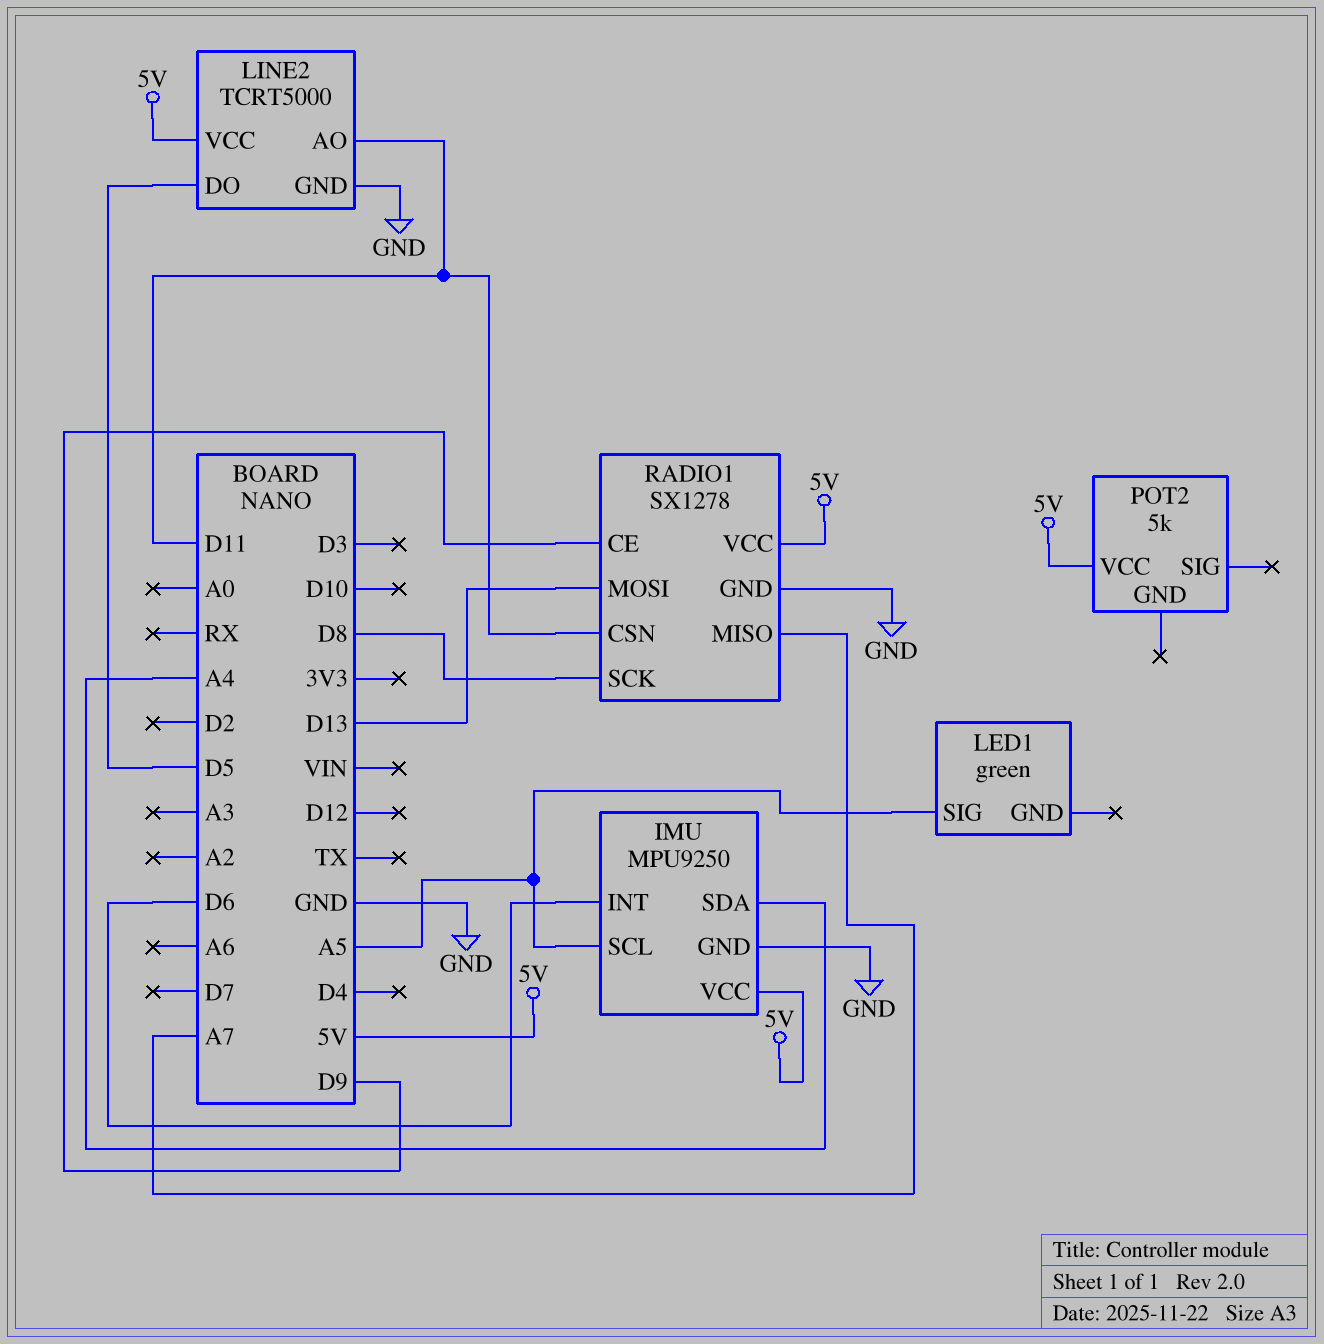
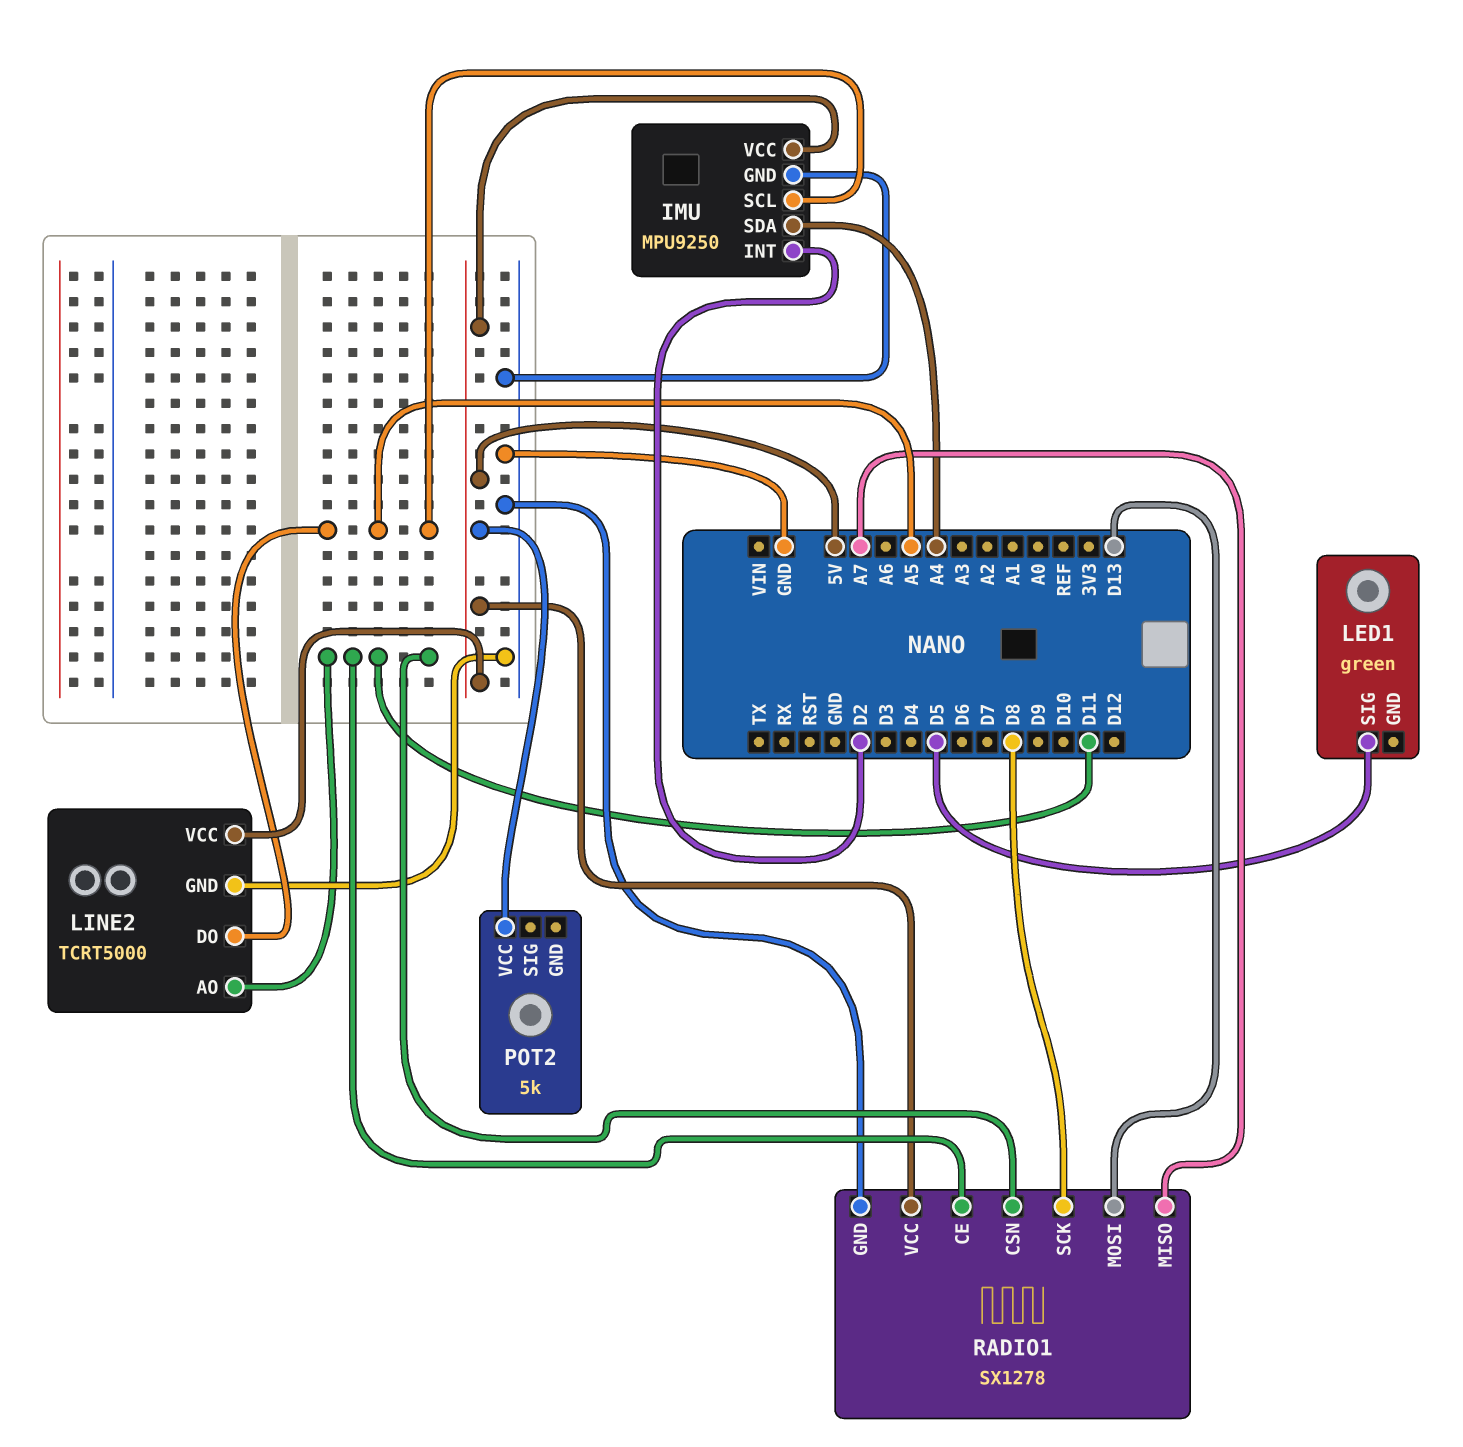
IMU pin INT: D6 -> D2
LED1 pin SIG: A5 -> D5
LINE2 pin DO: D5 -> A5
RADIO1 pin CE: D9 -> D11

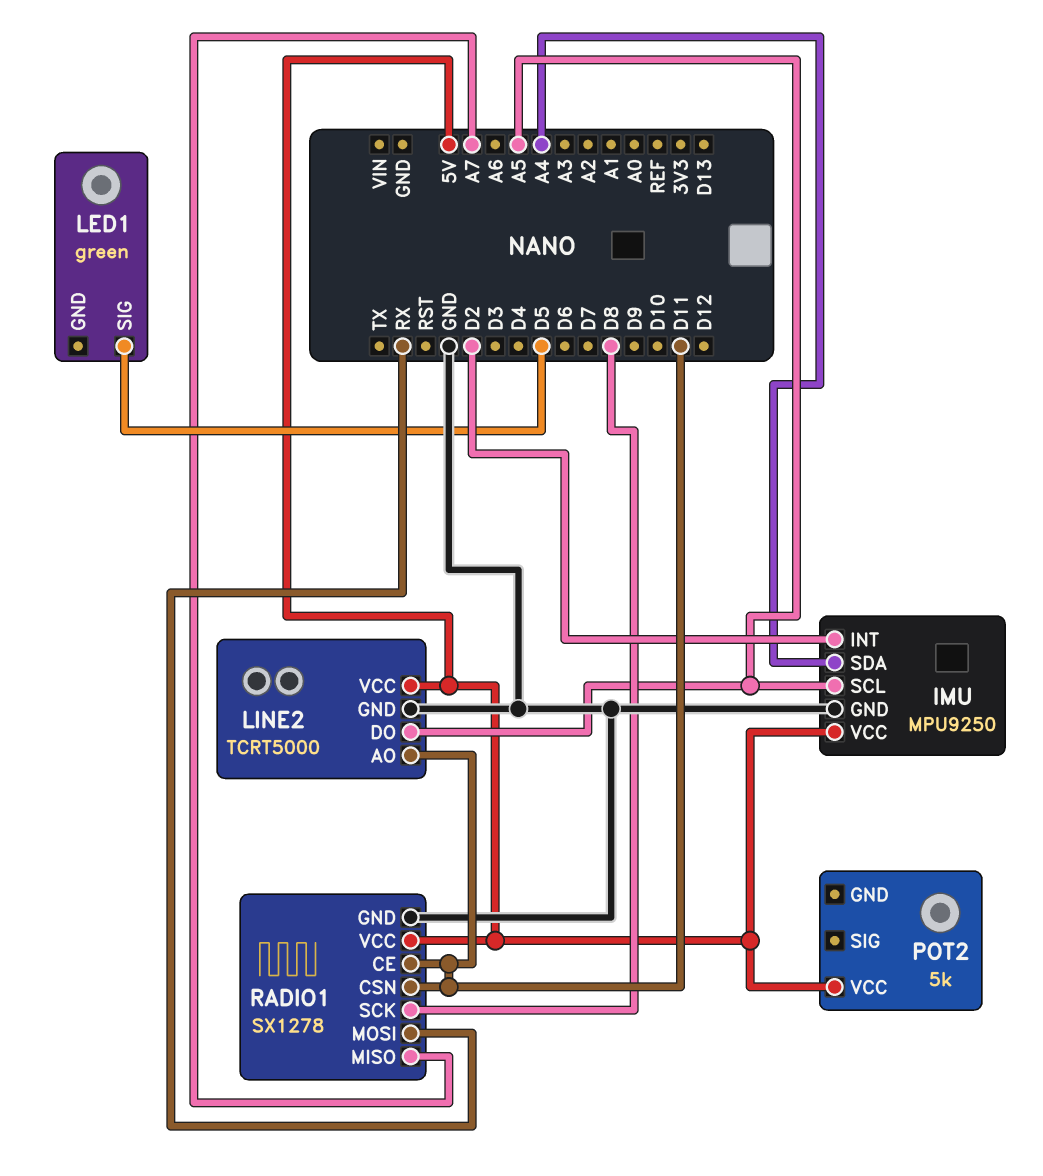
RADIO1 pin MOSI: D13 -> RX

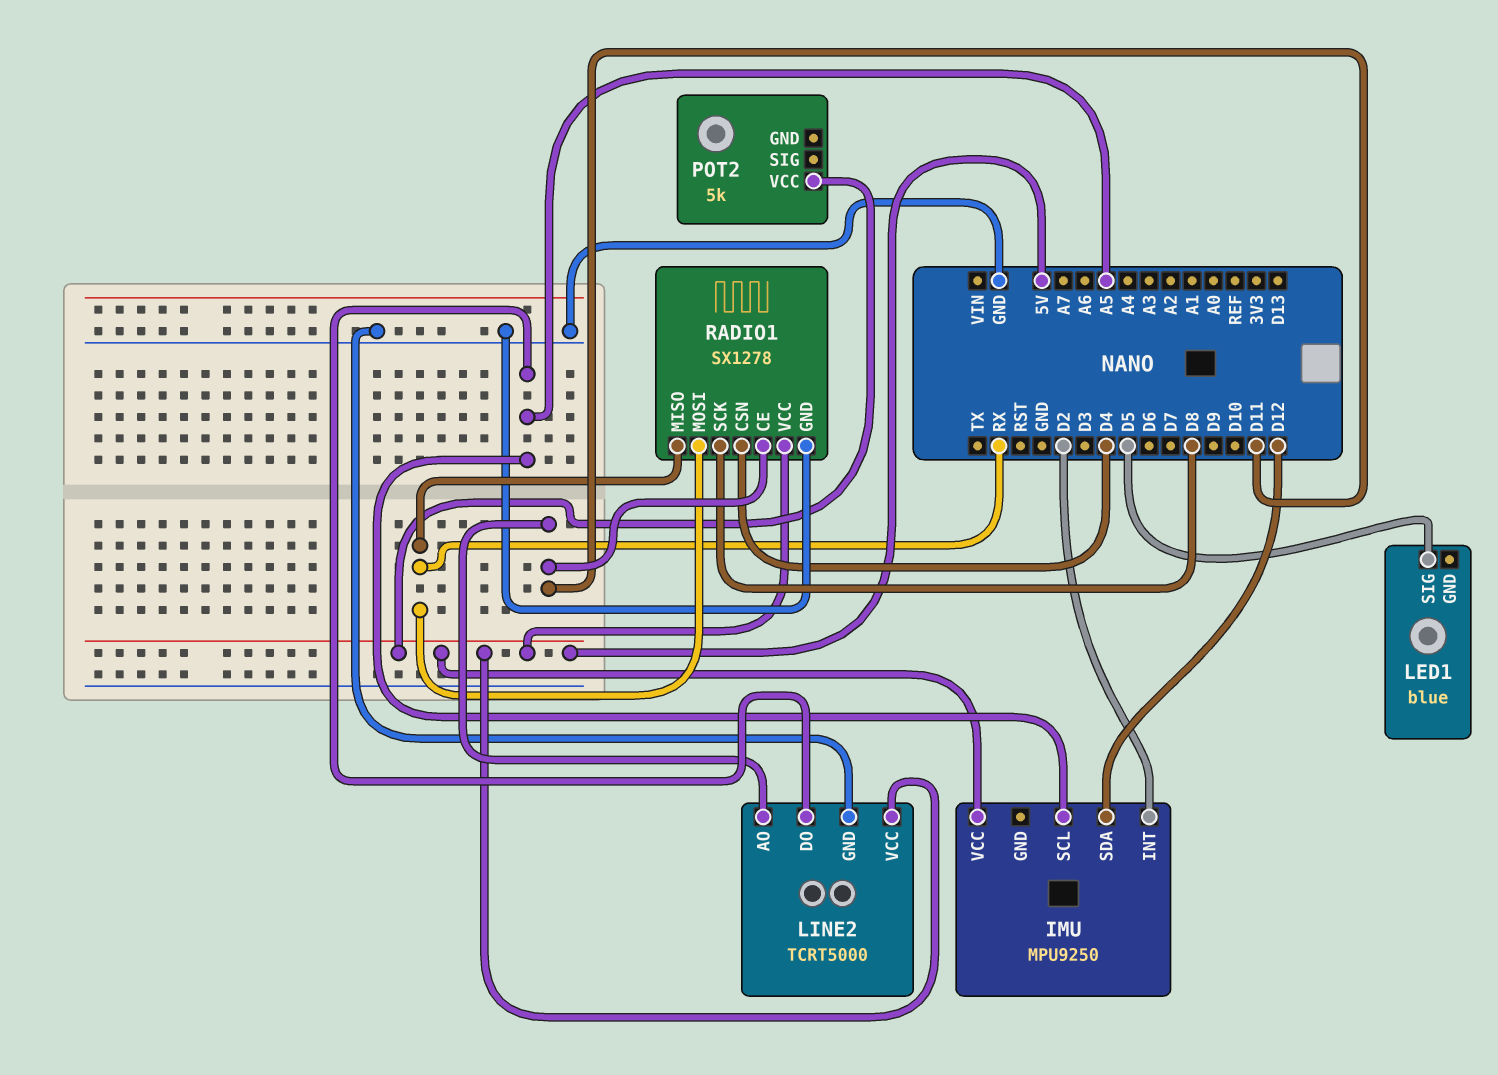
IMU pin GND: GND -> none
IMU pin SDA: A4 -> D12
LED1: green -> blue
RADIO1 pin CSN: D11 -> D4
RADIO1 pin MISO: A7 -> RX

